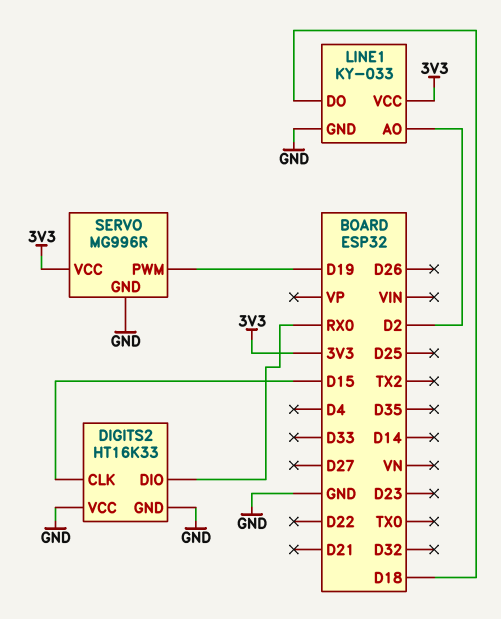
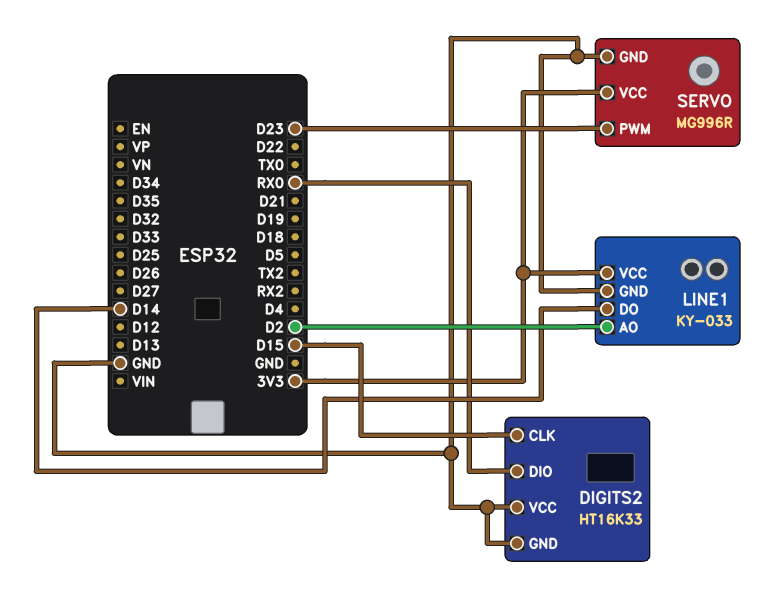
LINE1 pin DO: D18 -> D14
SERVO pin PWM: D19 -> D23

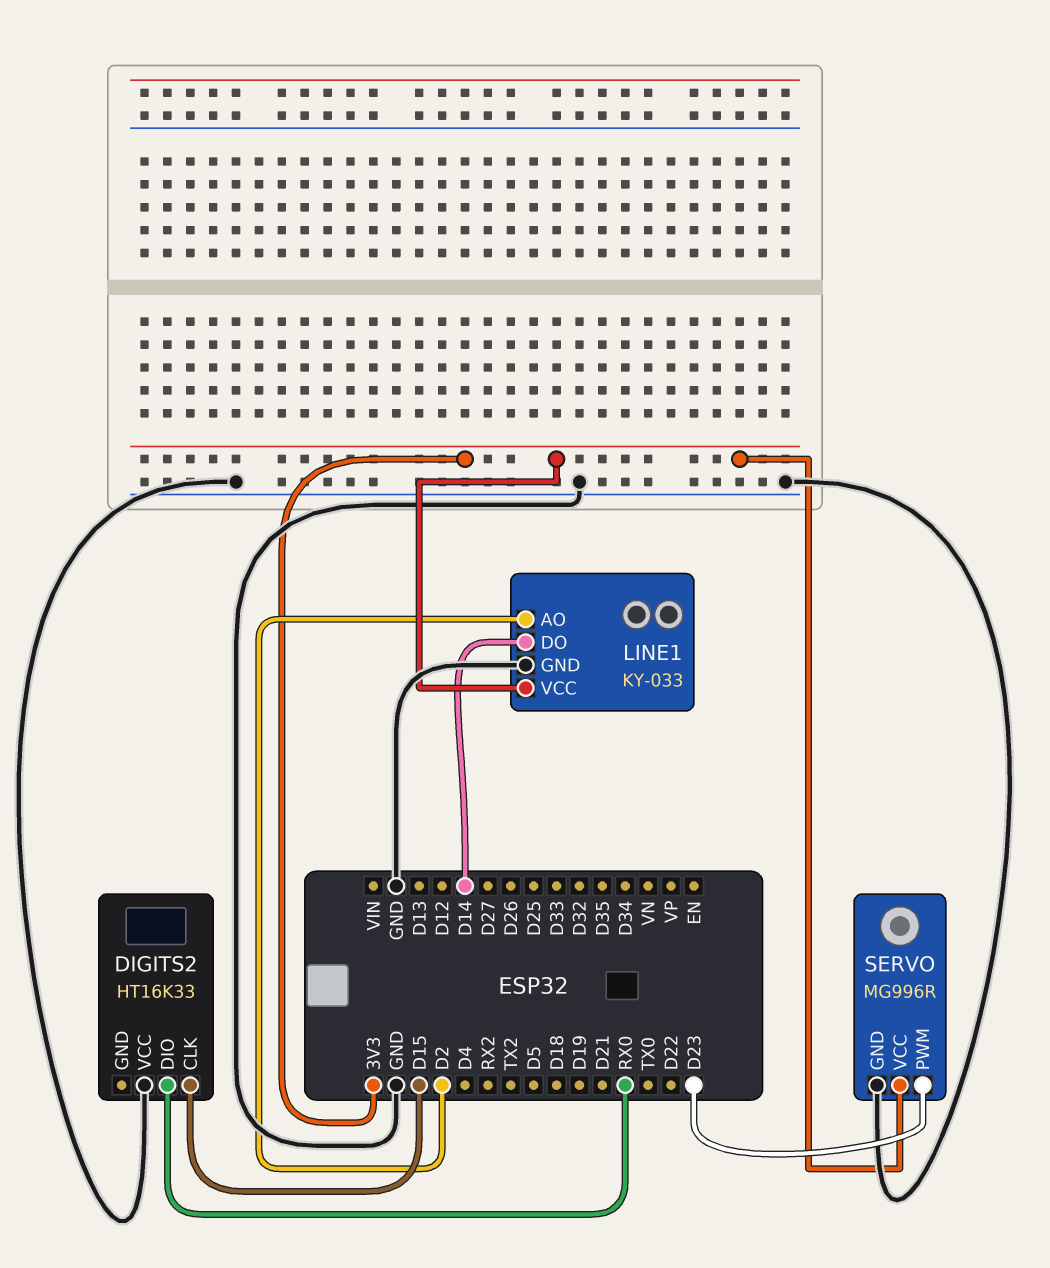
DIGITS2 pin GND: GND -> none

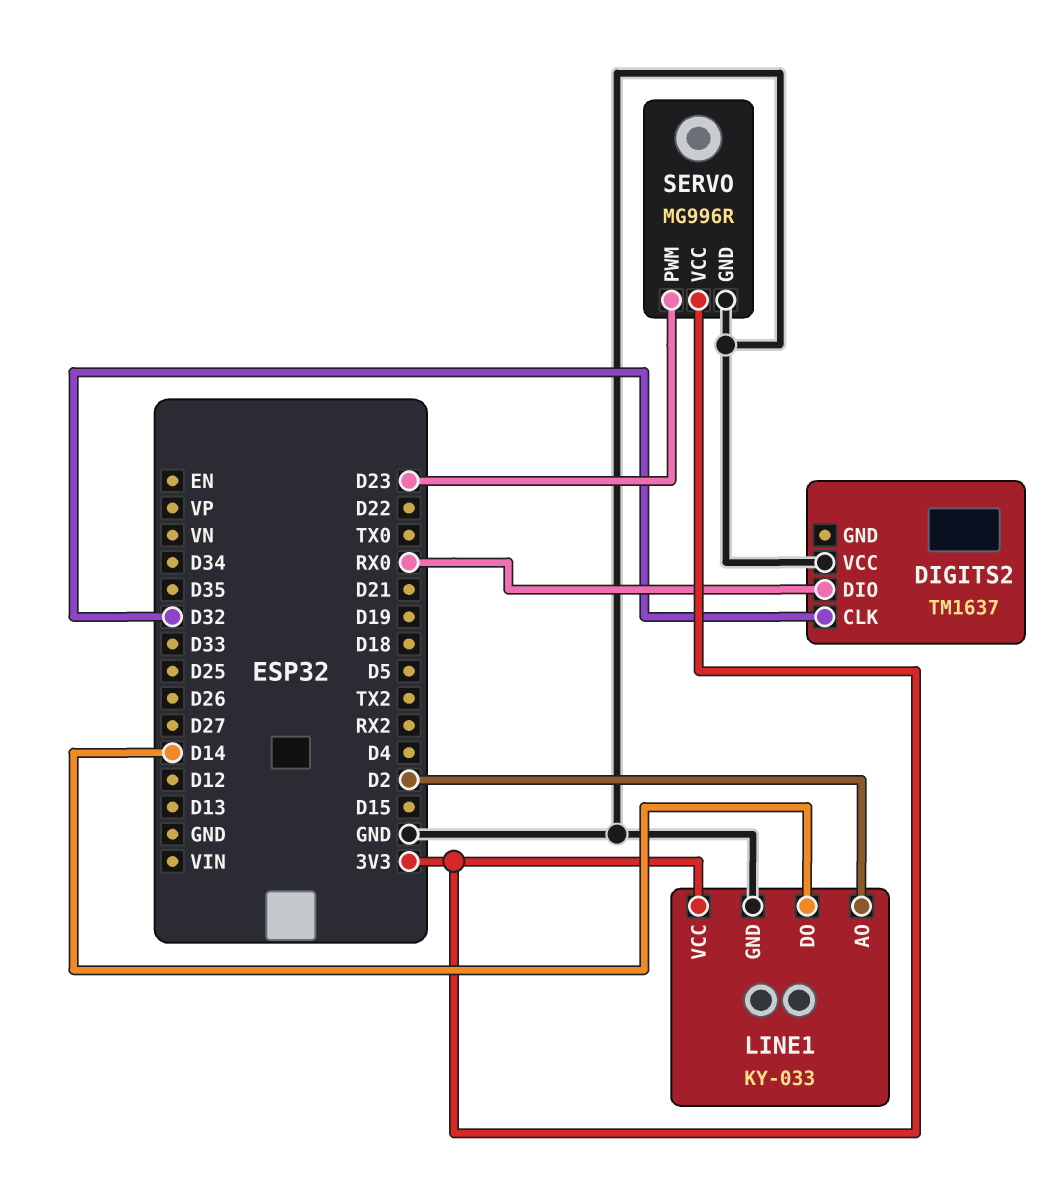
DIGITS2: HT16K33 -> TM1637
DIGITS2 pin CLK: D15 -> D32

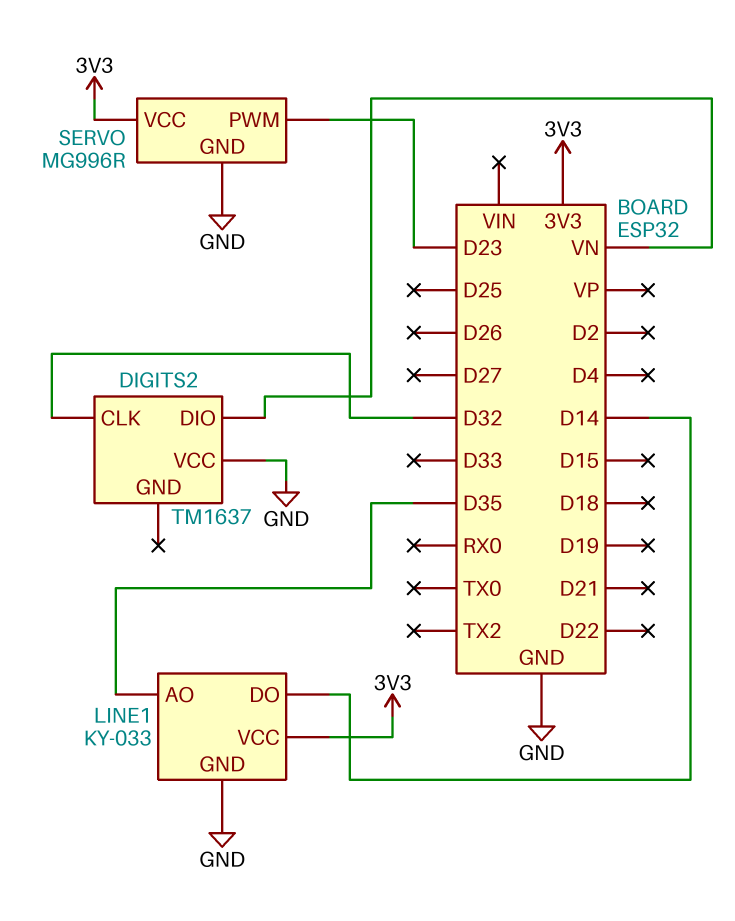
DIGITS2 pin DIO: RX0 -> VN
LINE1 pin AO: D2 -> D35

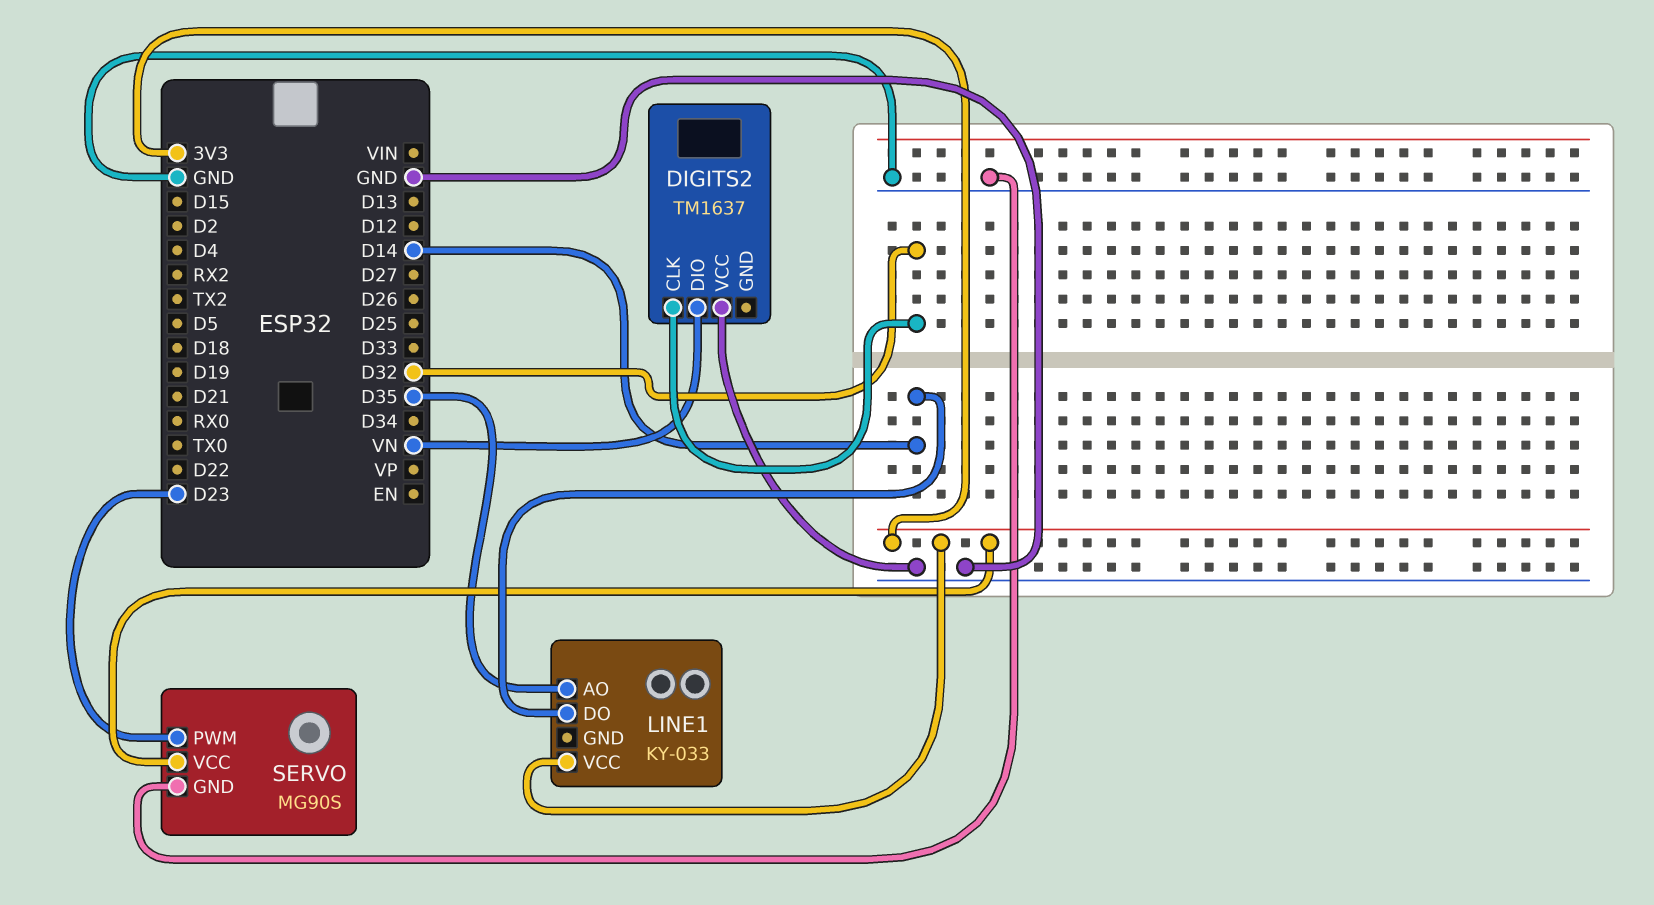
LINE1 pin GND: GND -> none
SERVO: MG996R -> MG90S

